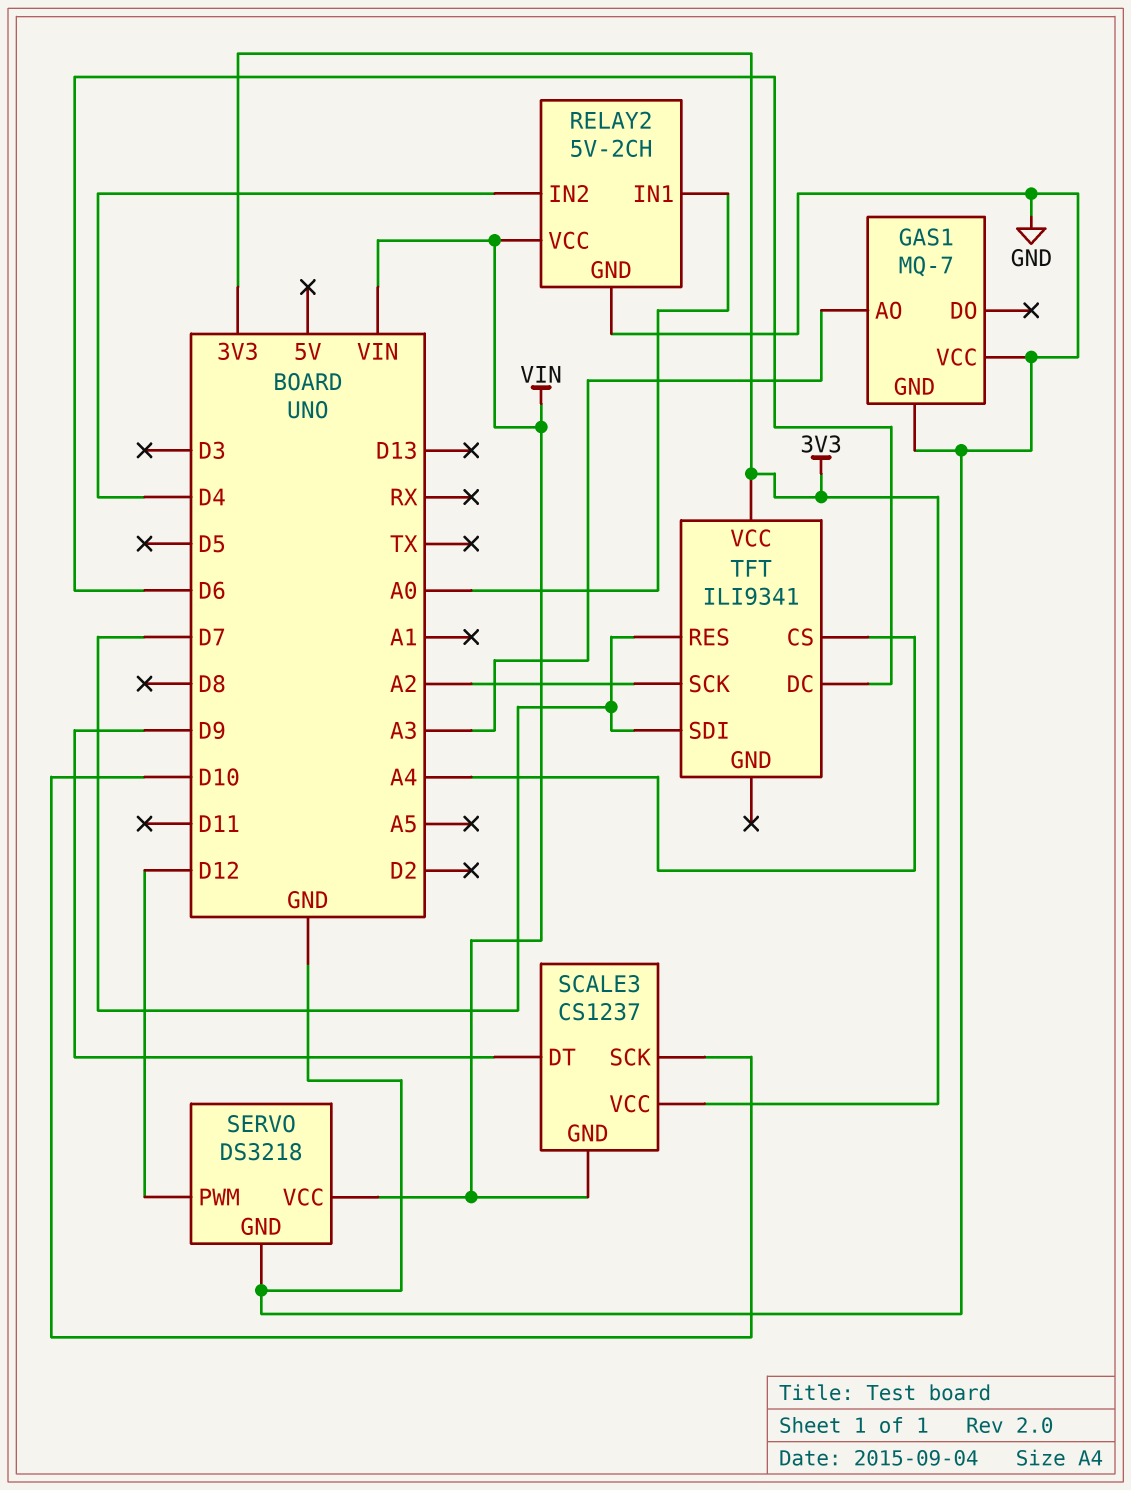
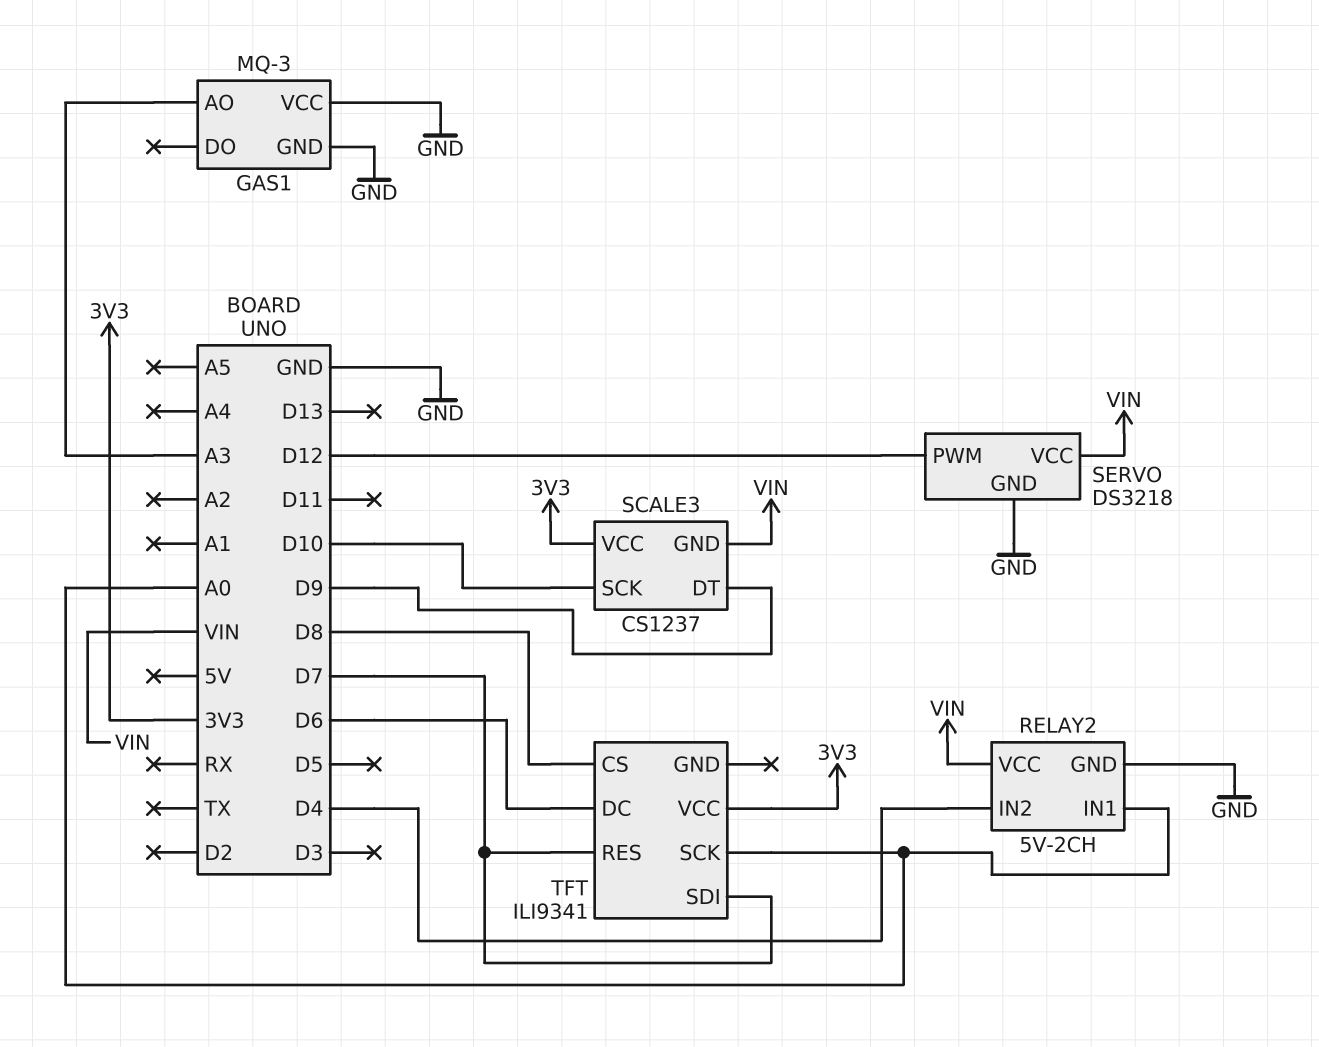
GAS1: MQ-7 -> MQ-3
TFT pin CS: A4 -> D8
TFT pin SCK: A2 -> A0

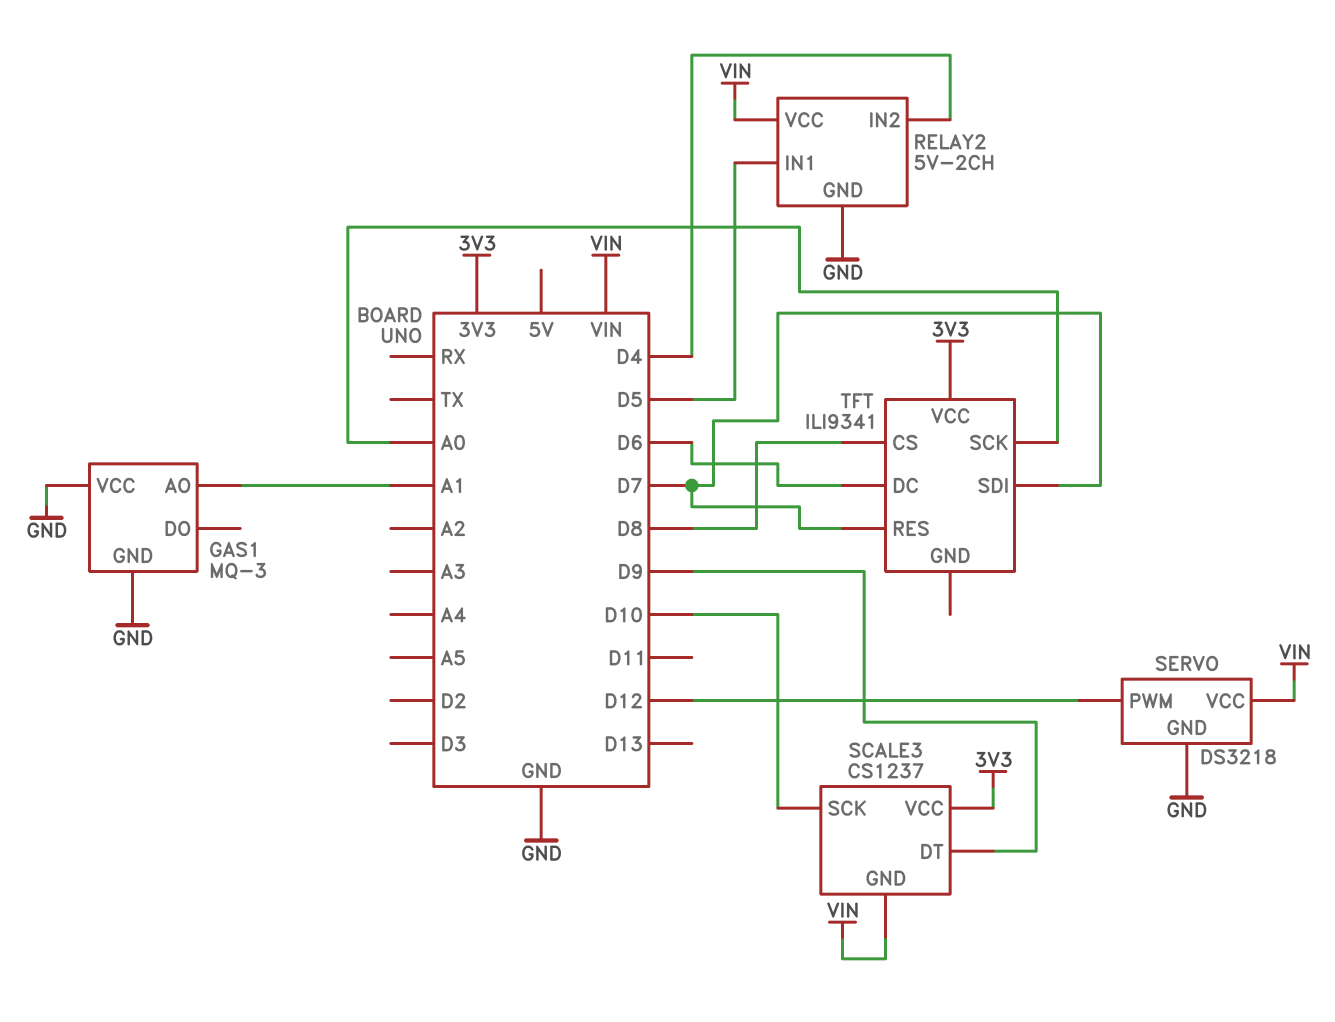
GAS1 pin AO: A3 -> A1
RELAY2 pin IN1: A0 -> D5

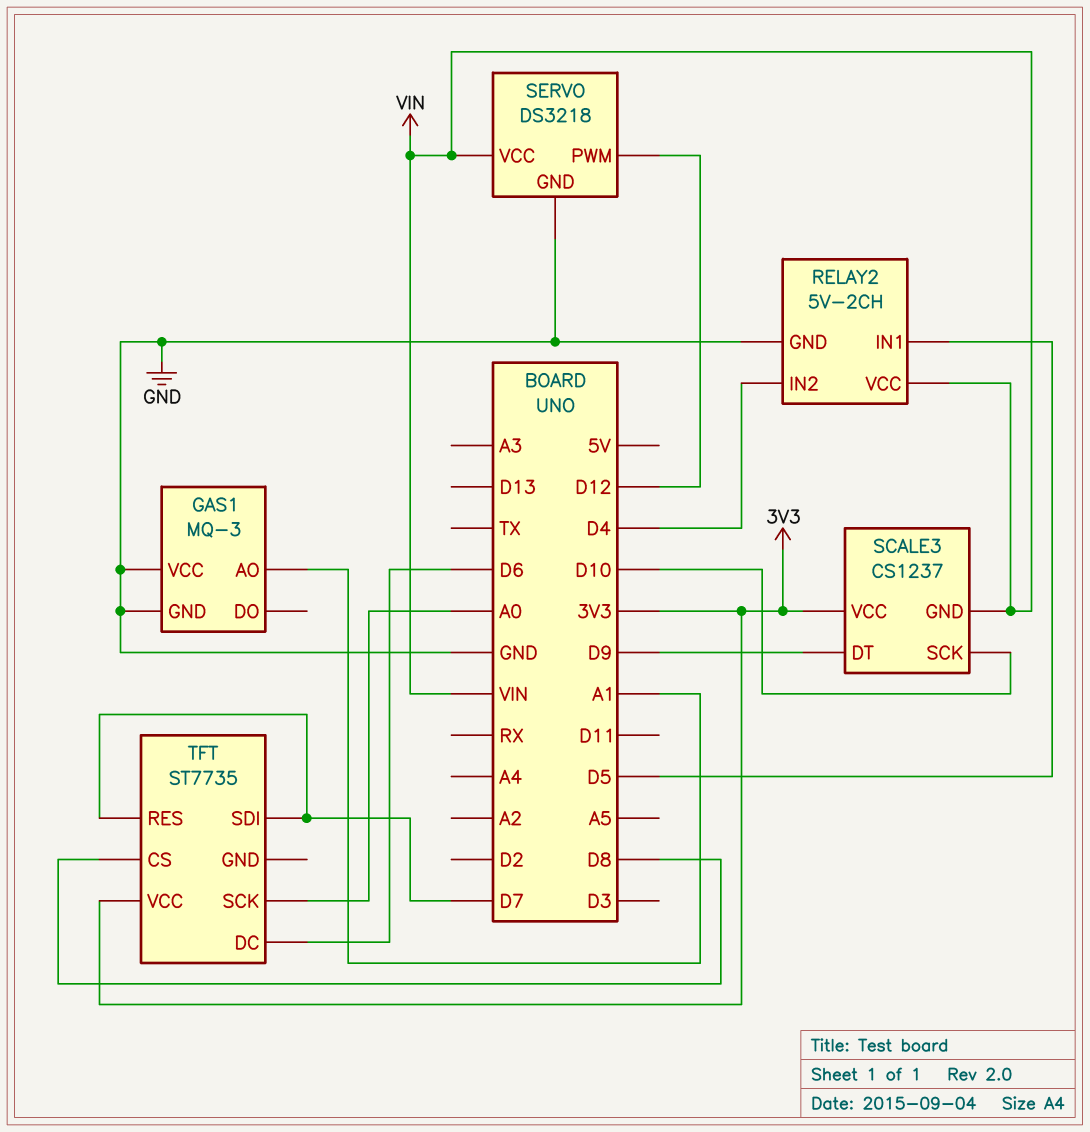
TFT: ILI9341 -> ST7735

